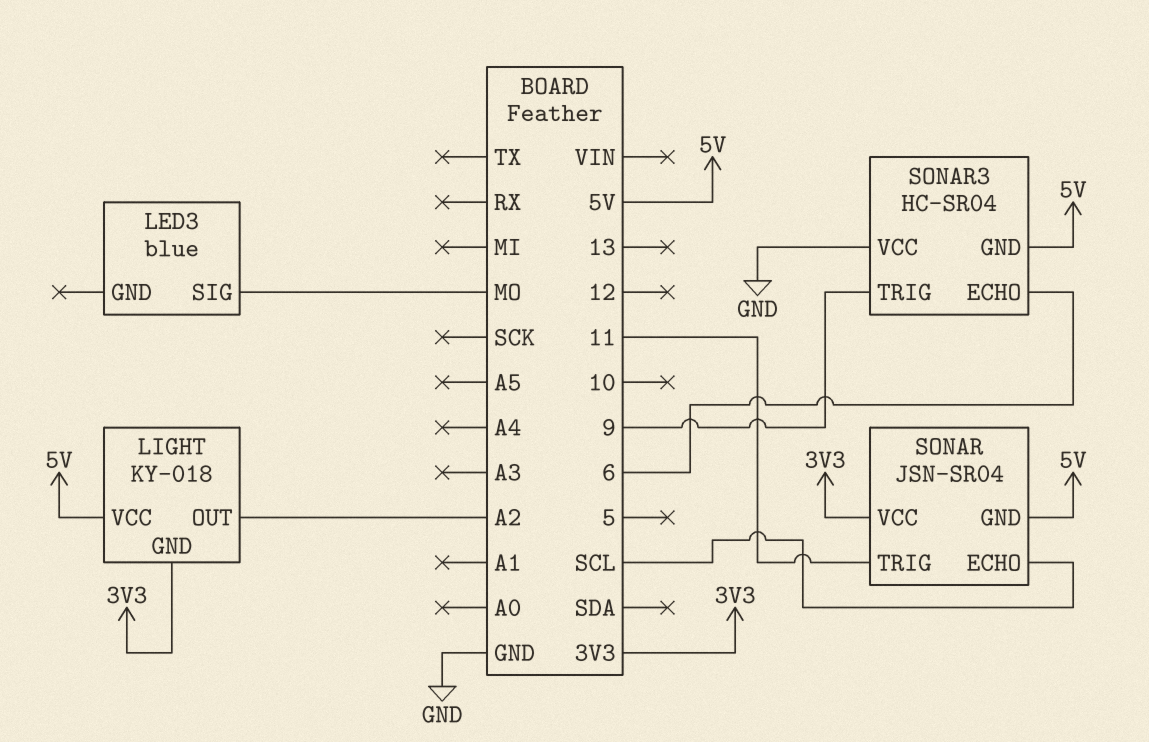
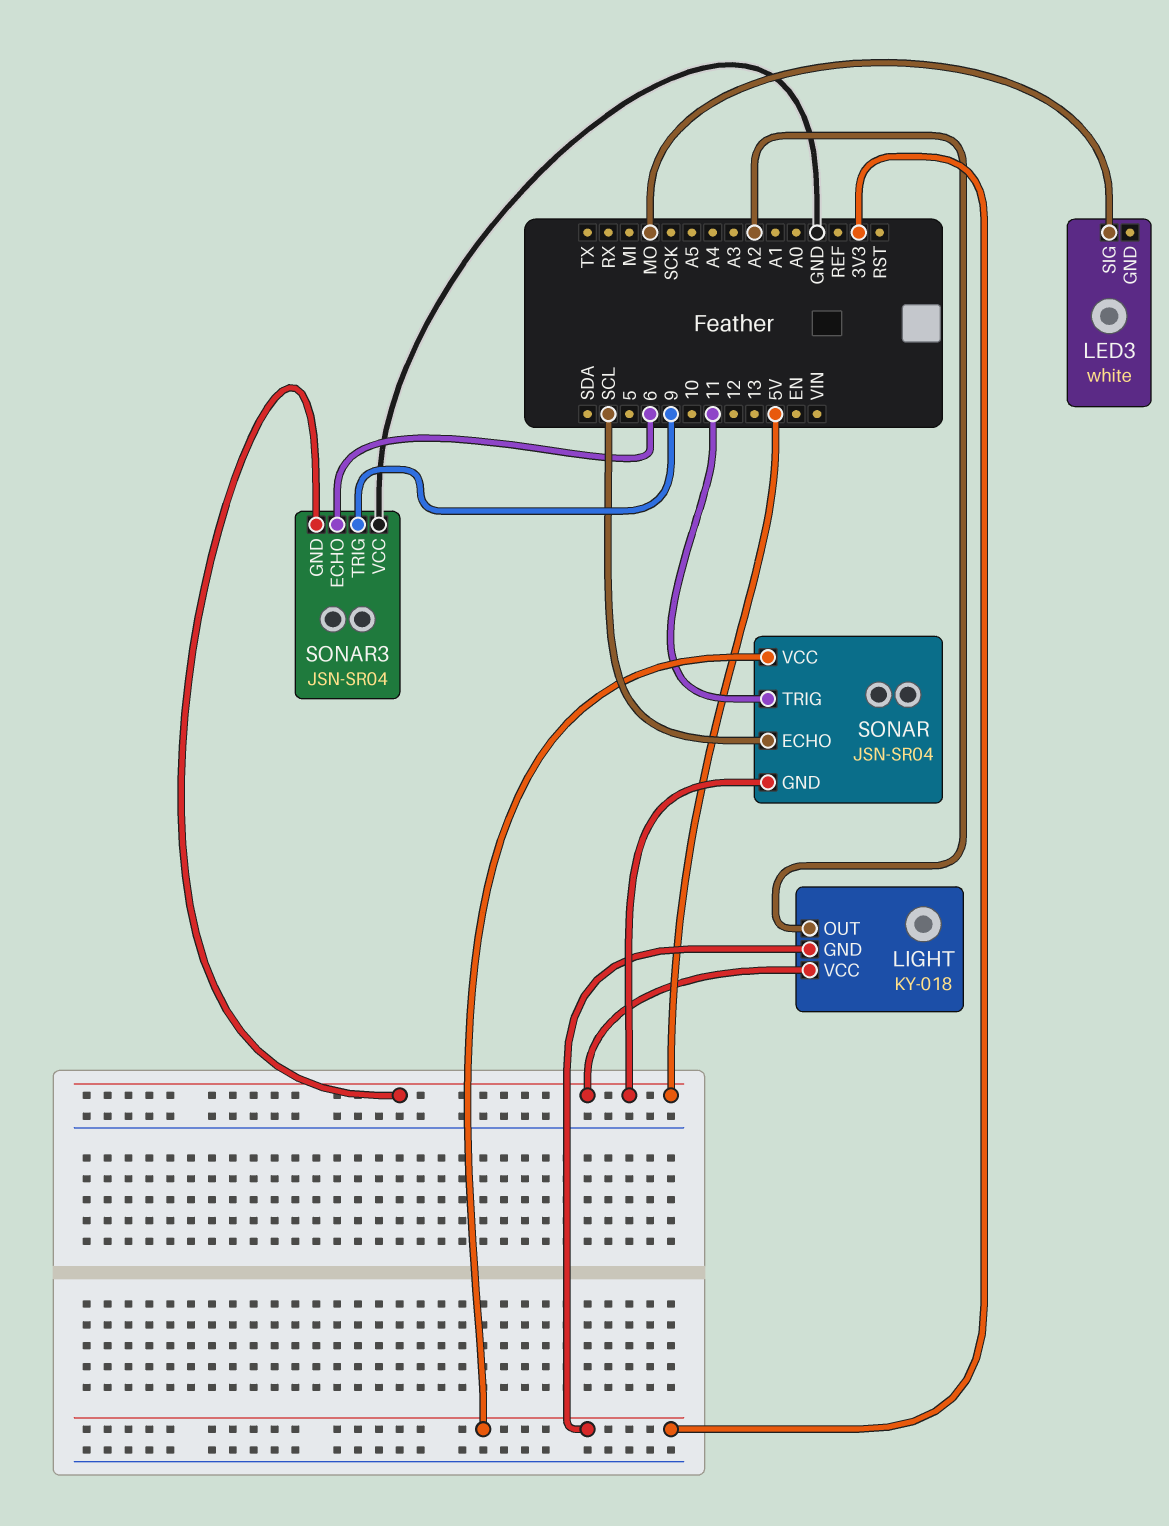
LED3: blue -> white
SONAR3: HC-SR04 -> JSN-SR04

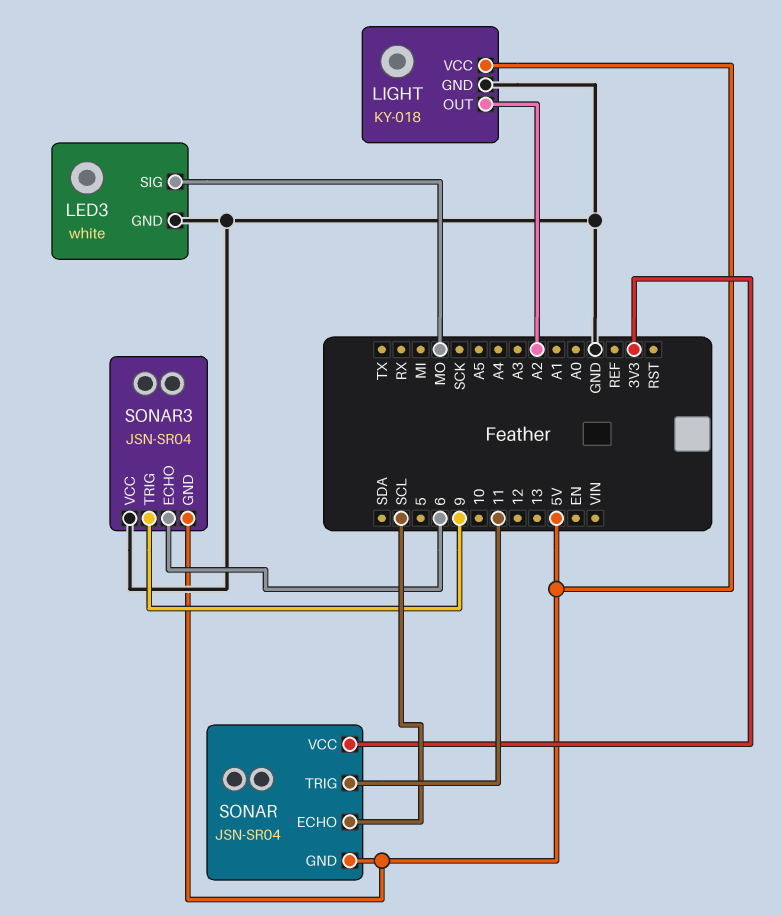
LED3 pin GND: none -> GND
LIGHT pin GND: 3V3 -> GND

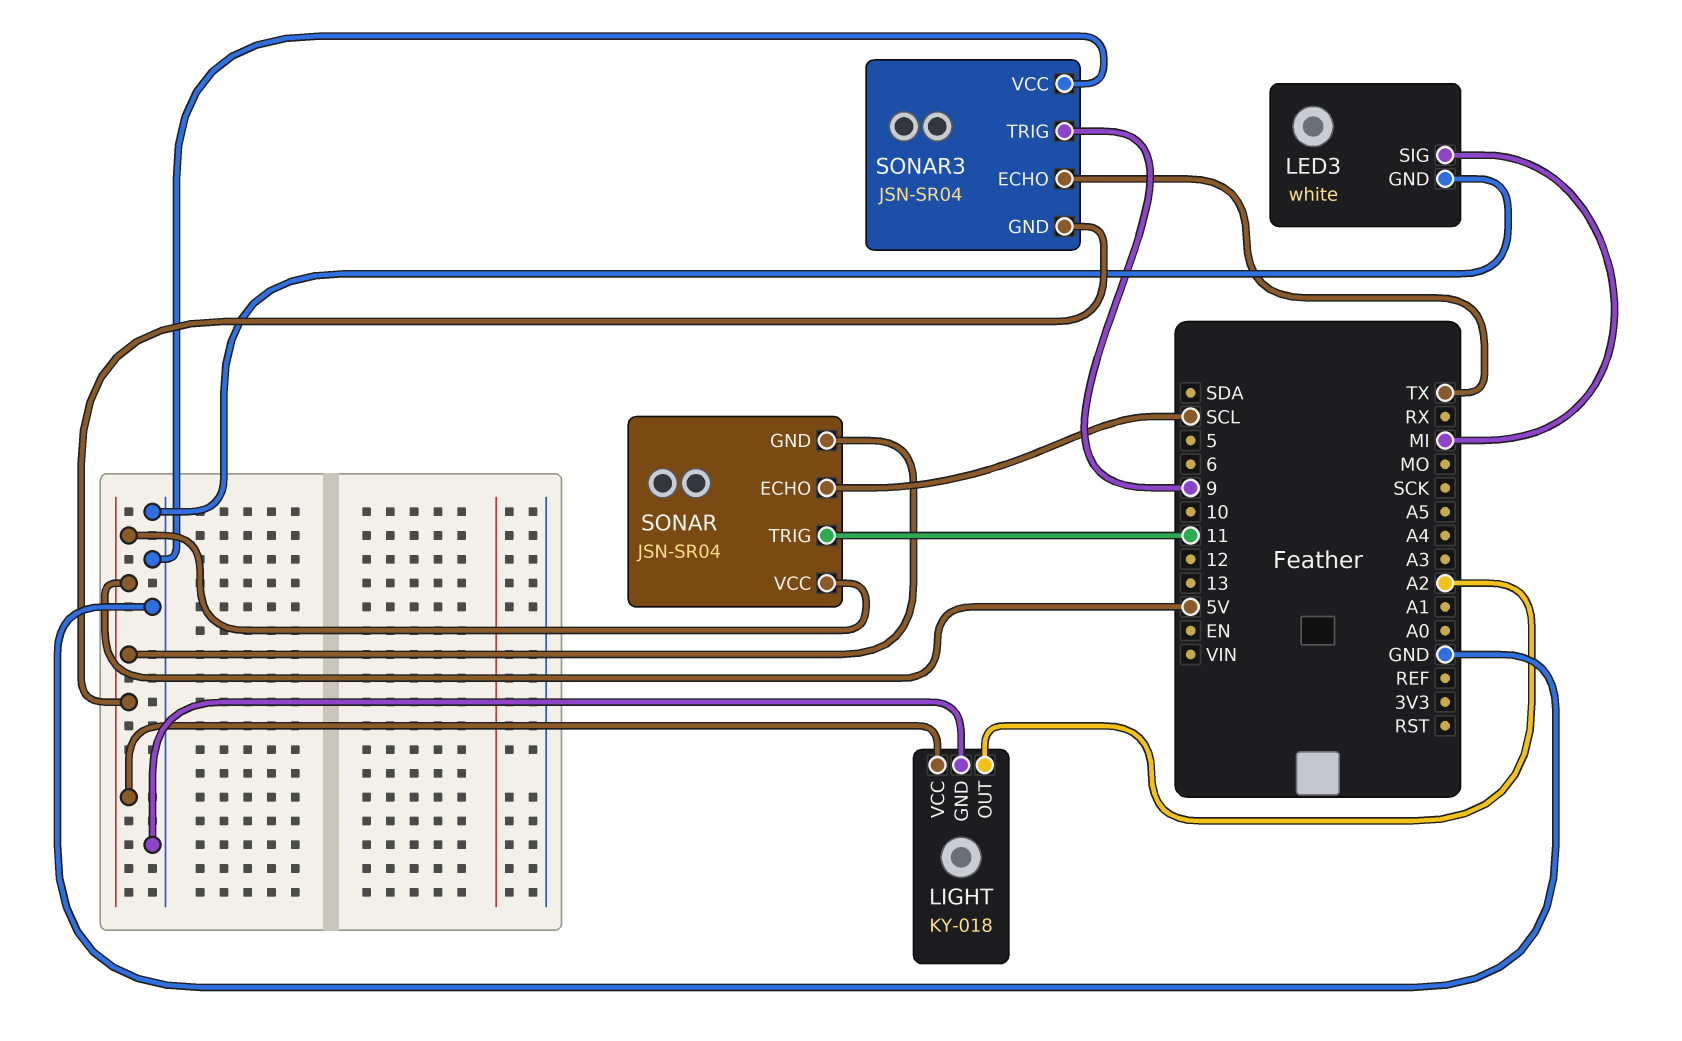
LED3 pin SIG: MO -> MI
SONAR pin VCC: 3V3 -> 5V
SONAR3 pin ECHO: 6 -> TX

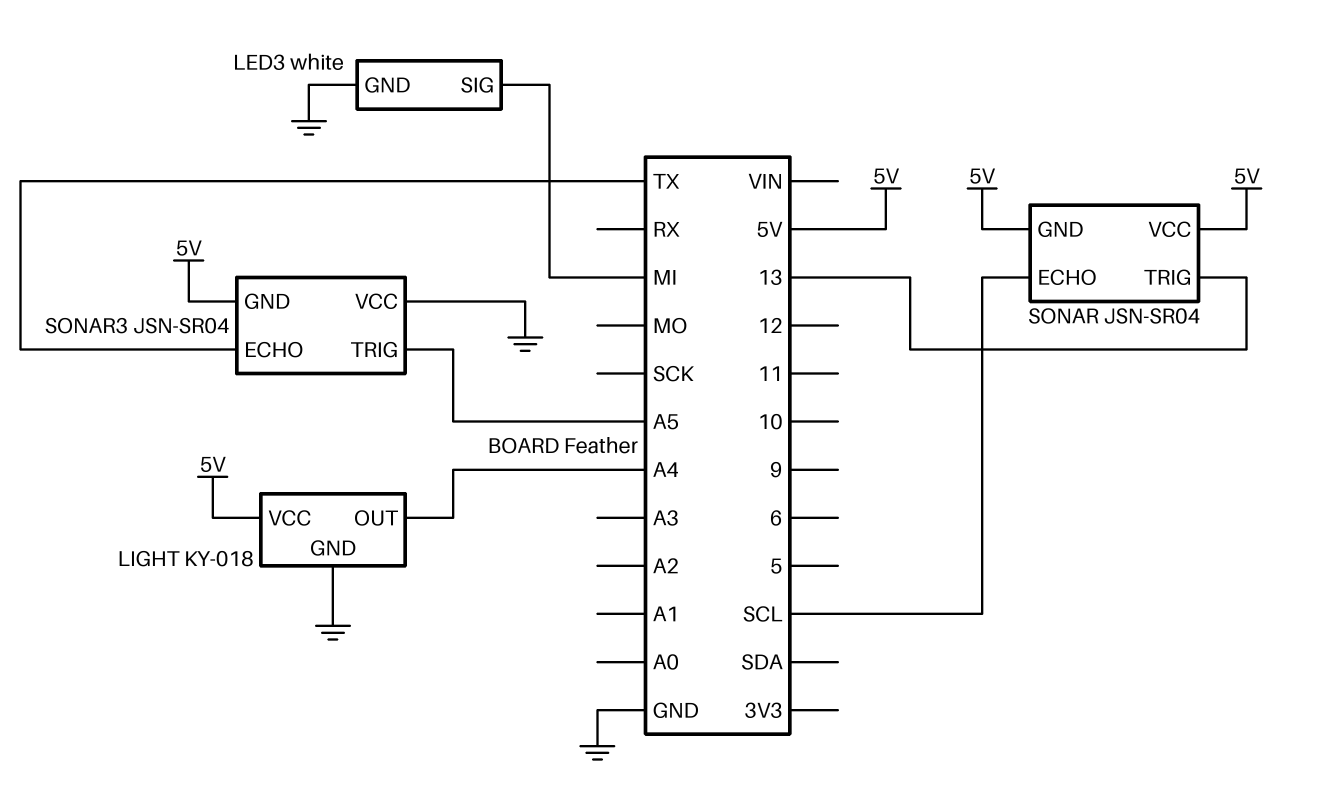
LIGHT pin OUT: A2 -> A4
SONAR pin TRIG: 11 -> 13
SONAR3 pin TRIG: 9 -> A5

